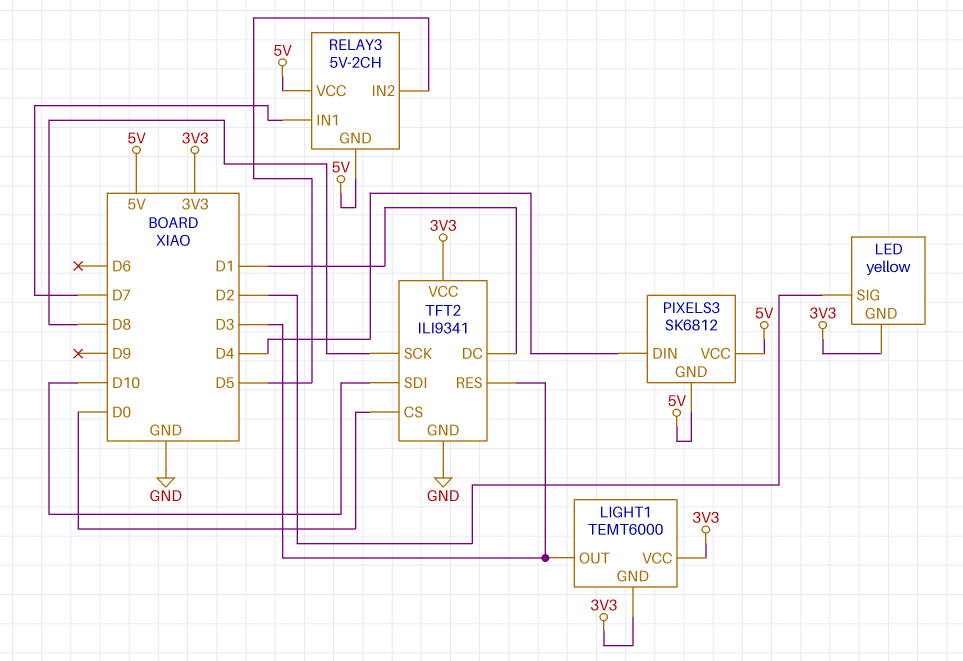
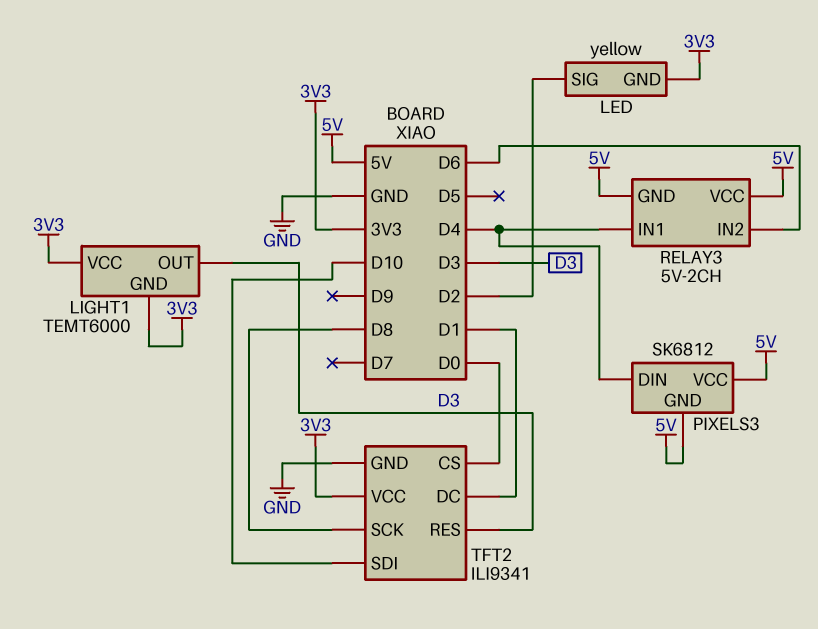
RELAY3 pin IN1: D7 -> D4
RELAY3 pin IN2: D5 -> D6

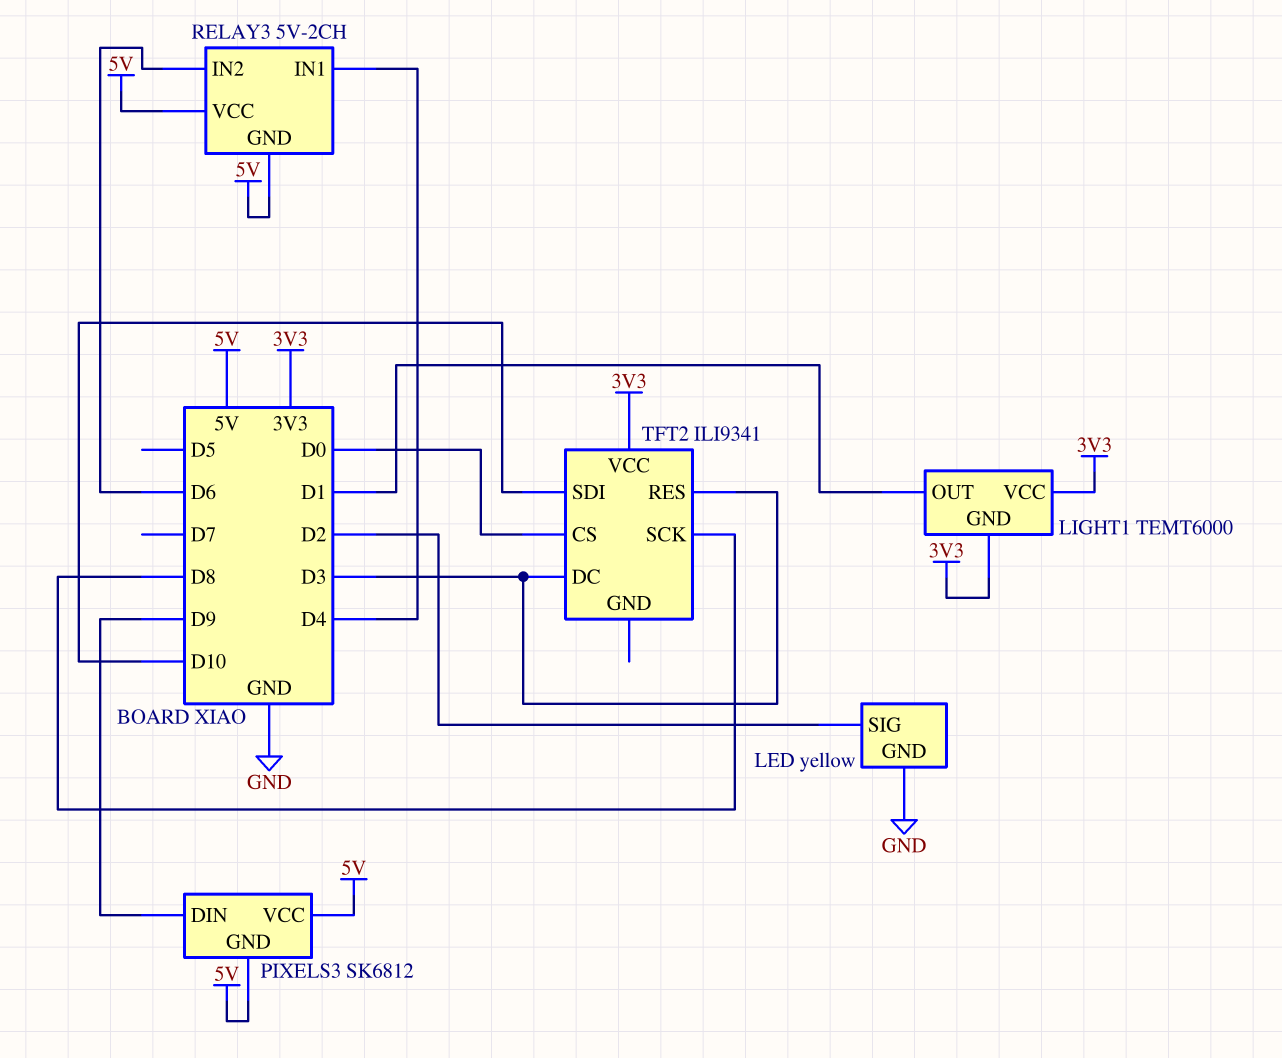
LED pin GND: 3V3 -> GND
LIGHT1 pin OUT: D3 -> D1
PIXELS3 pin DIN: D4 -> D9
TFT2 pin DC: D1 -> D3
TFT2 pin GND: GND -> none

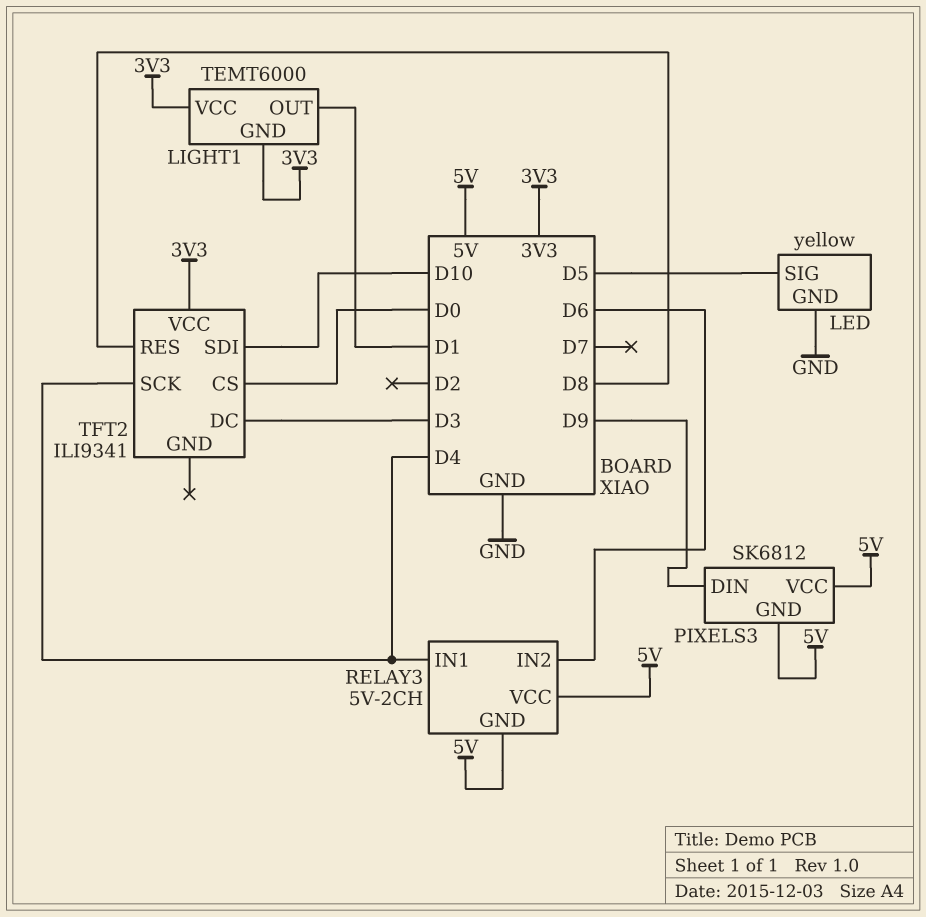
LED pin SIG: D2 -> D5
TFT2 pin RES: D3 -> D8
TFT2 pin SCK: D8 -> D4

